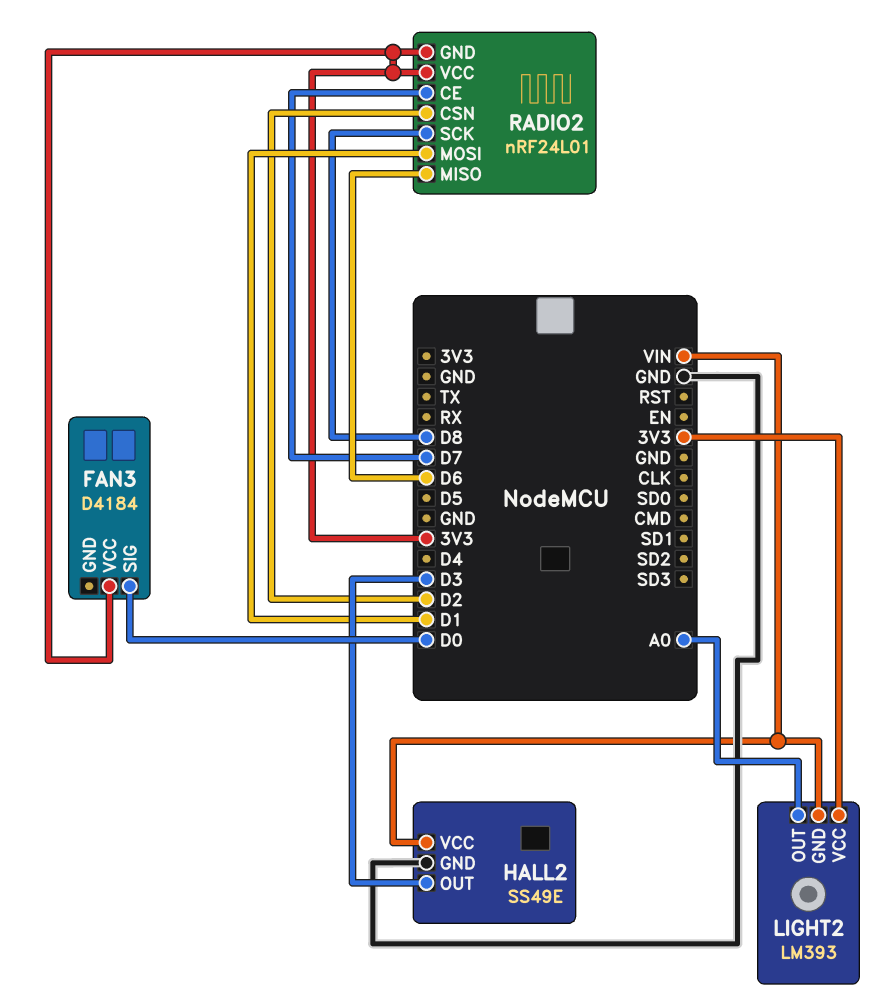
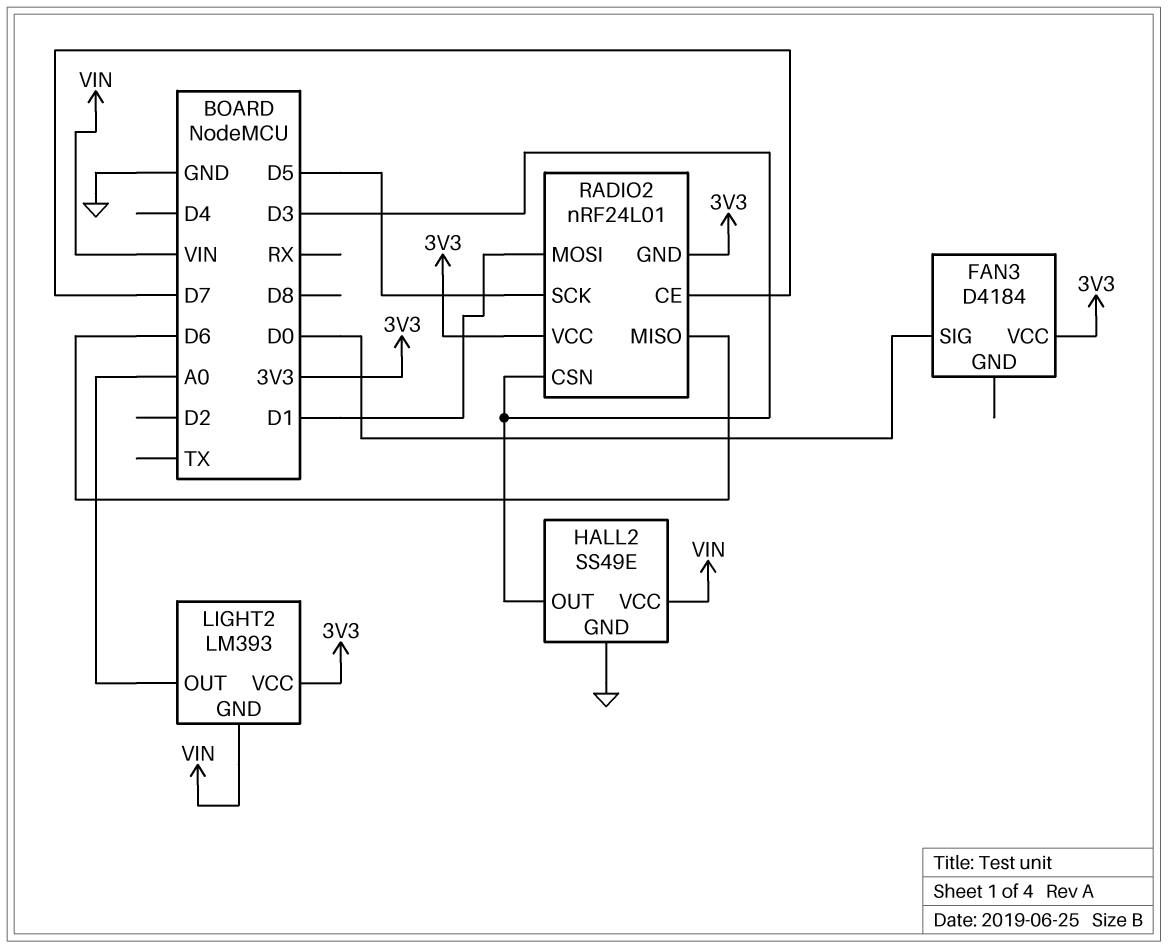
RADIO2 pin CSN: D2 -> D3
RADIO2 pin SCK: D8 -> D5

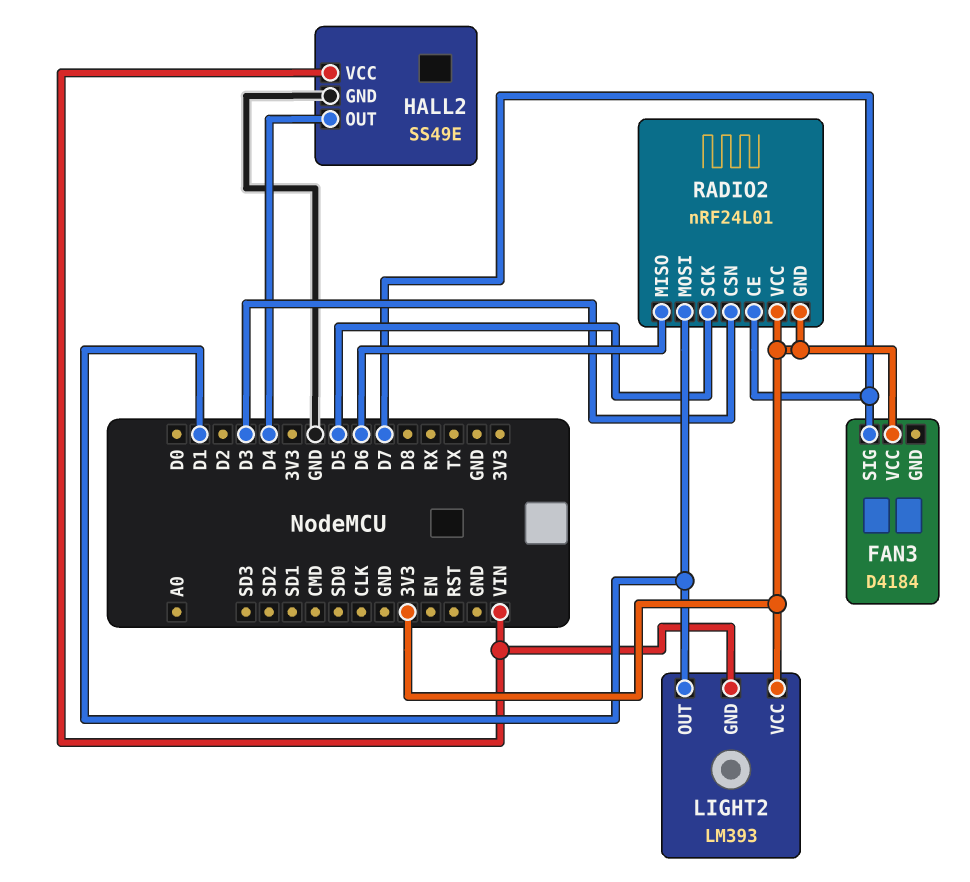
FAN3 pin SIG: D0 -> D7
HALL2 pin OUT: D3 -> D4
LIGHT2 pin OUT: A0 -> D1

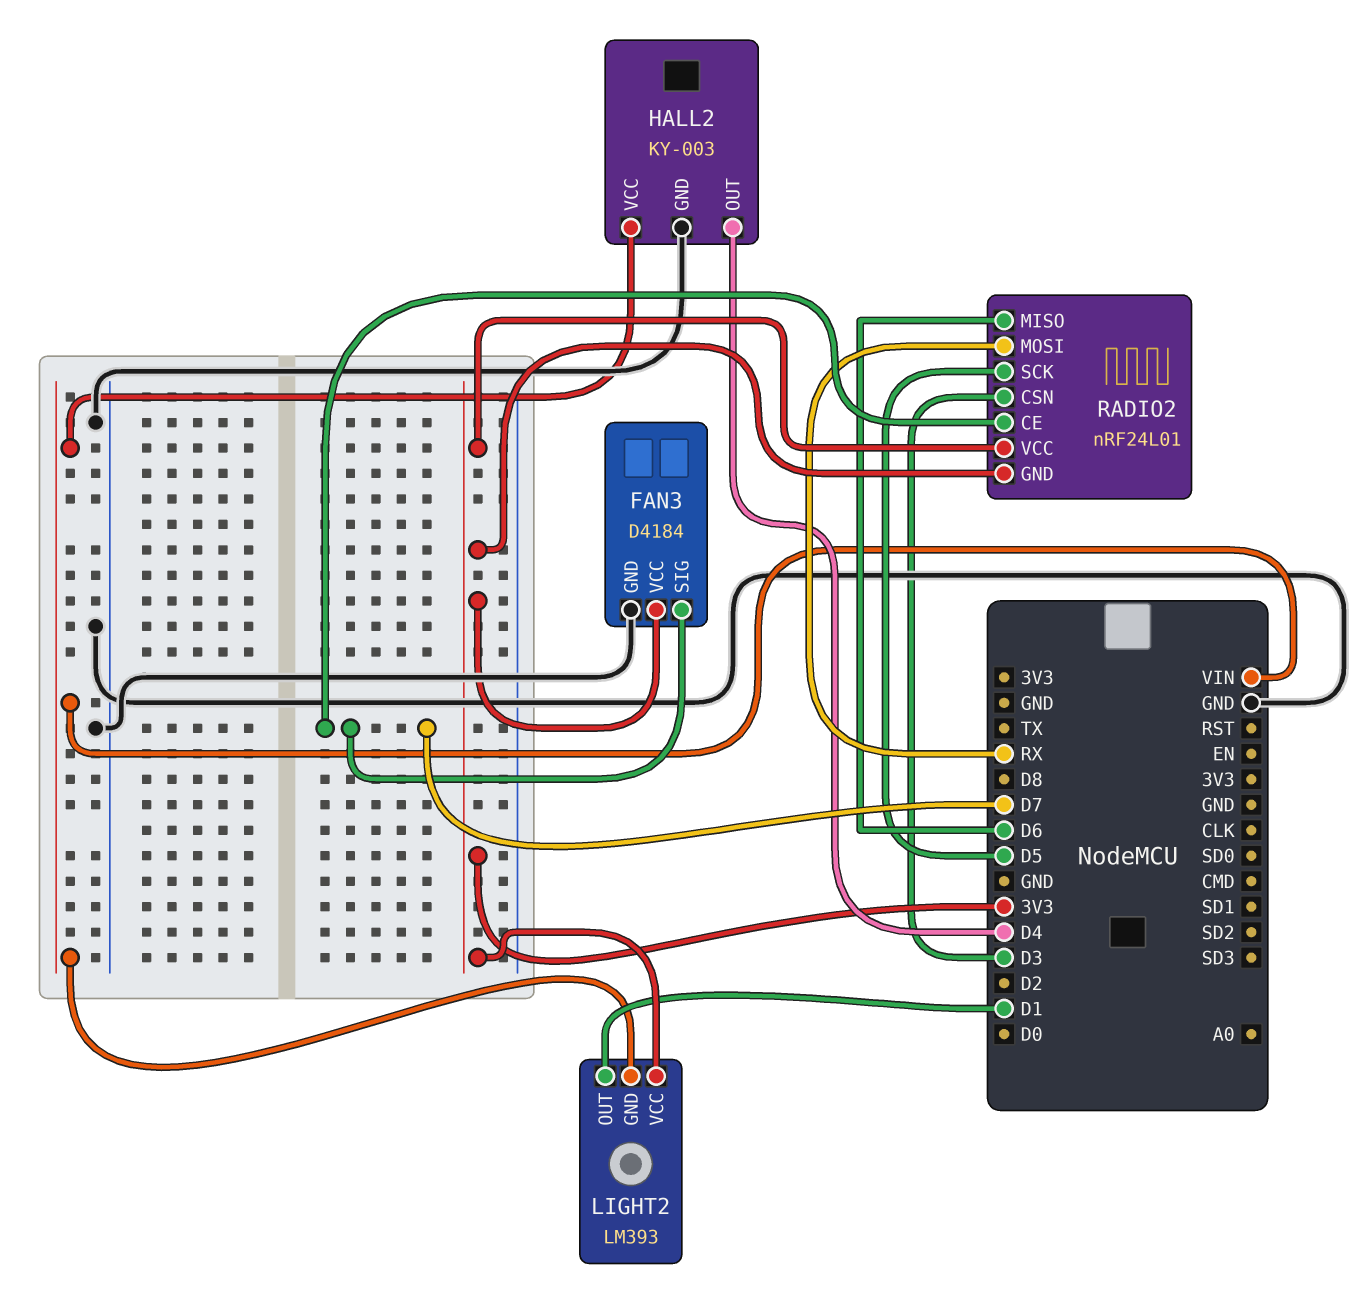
FAN3 pin GND: none -> GND
HALL2: SS49E -> KY-003
RADIO2 pin MOSI: D1 -> RX

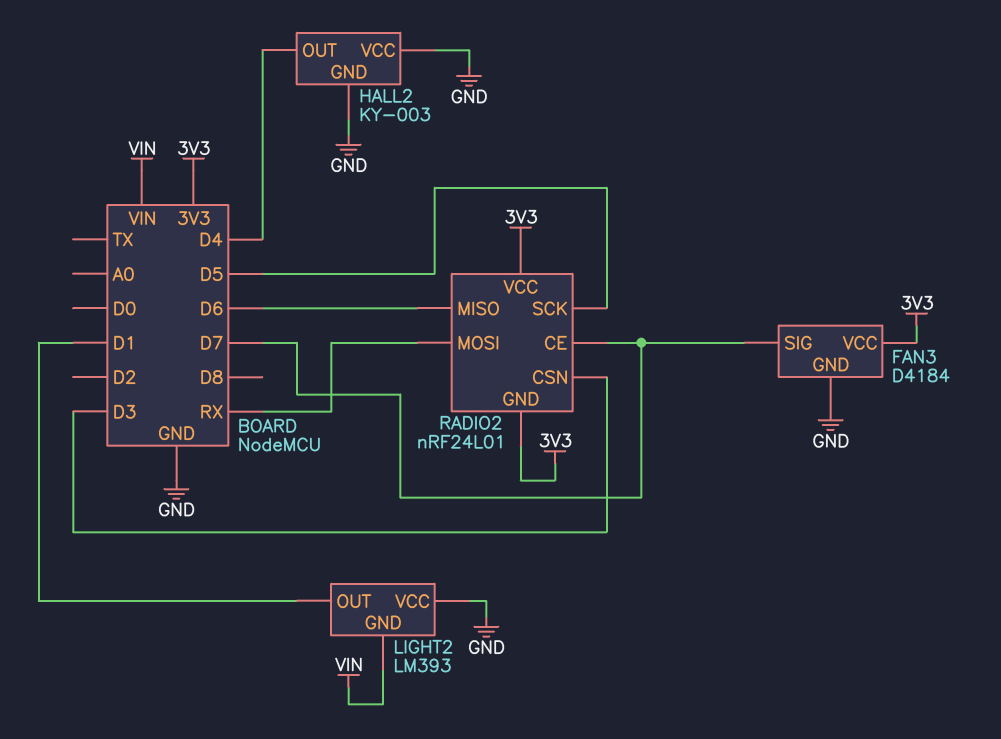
HALL2 pin VCC: VIN -> GND
LIGHT2 pin VCC: 3V3 -> GND

